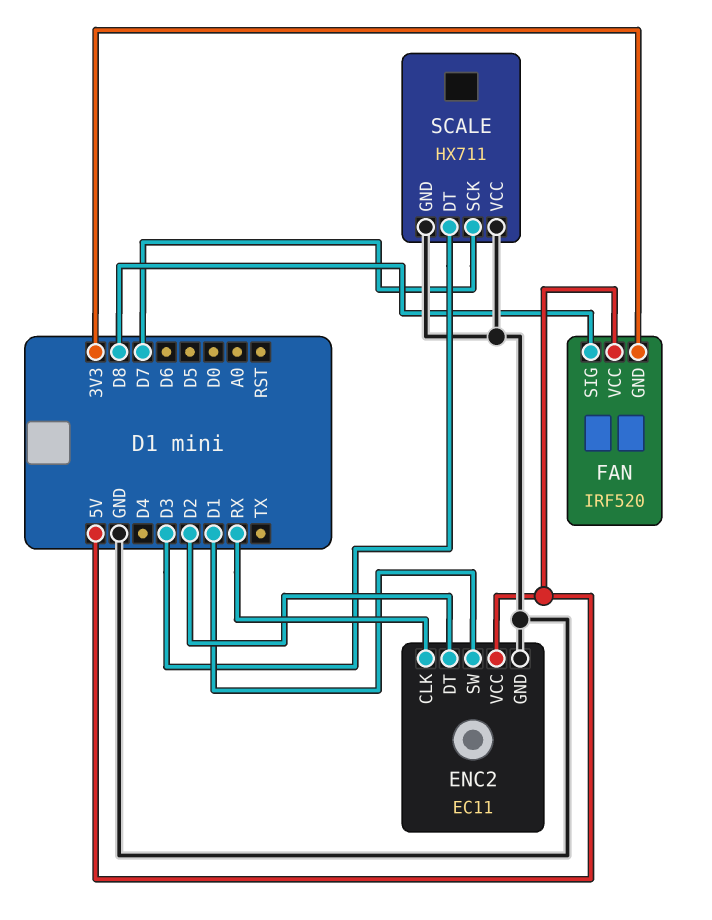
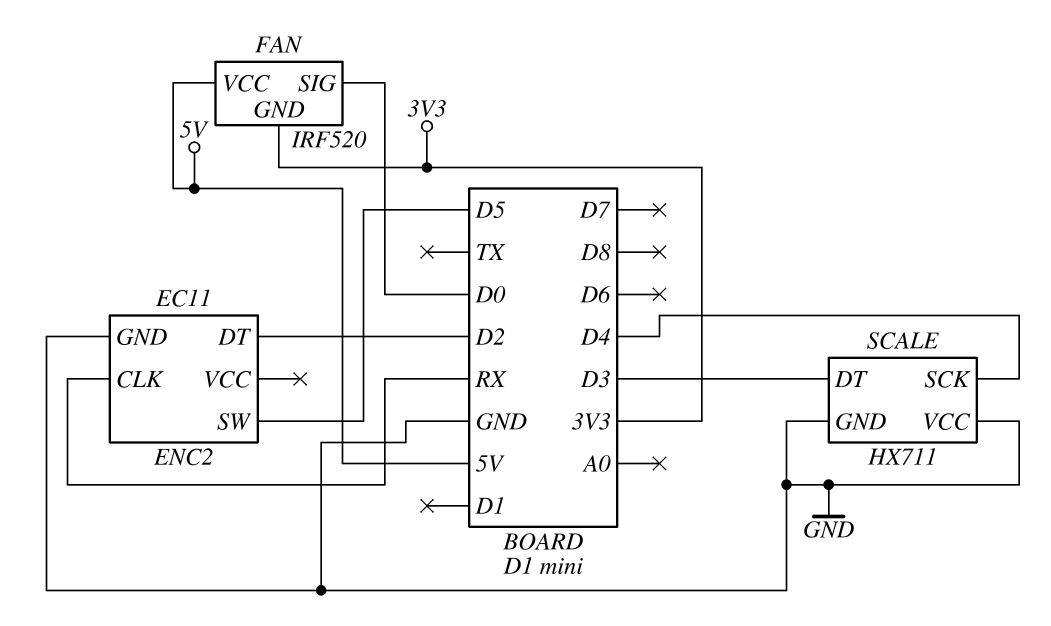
ENC2 pin SW: D1 -> D5
ENC2 pin VCC: 5V -> none
FAN pin SIG: D8 -> D0
SCALE pin SCK: D7 -> D4

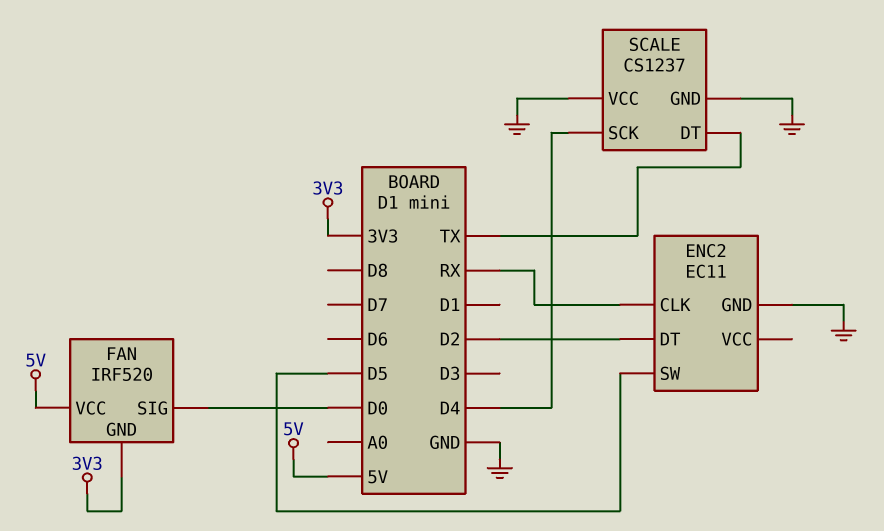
SCALE: HX711 -> CS1237
SCALE pin DT: D3 -> TX

